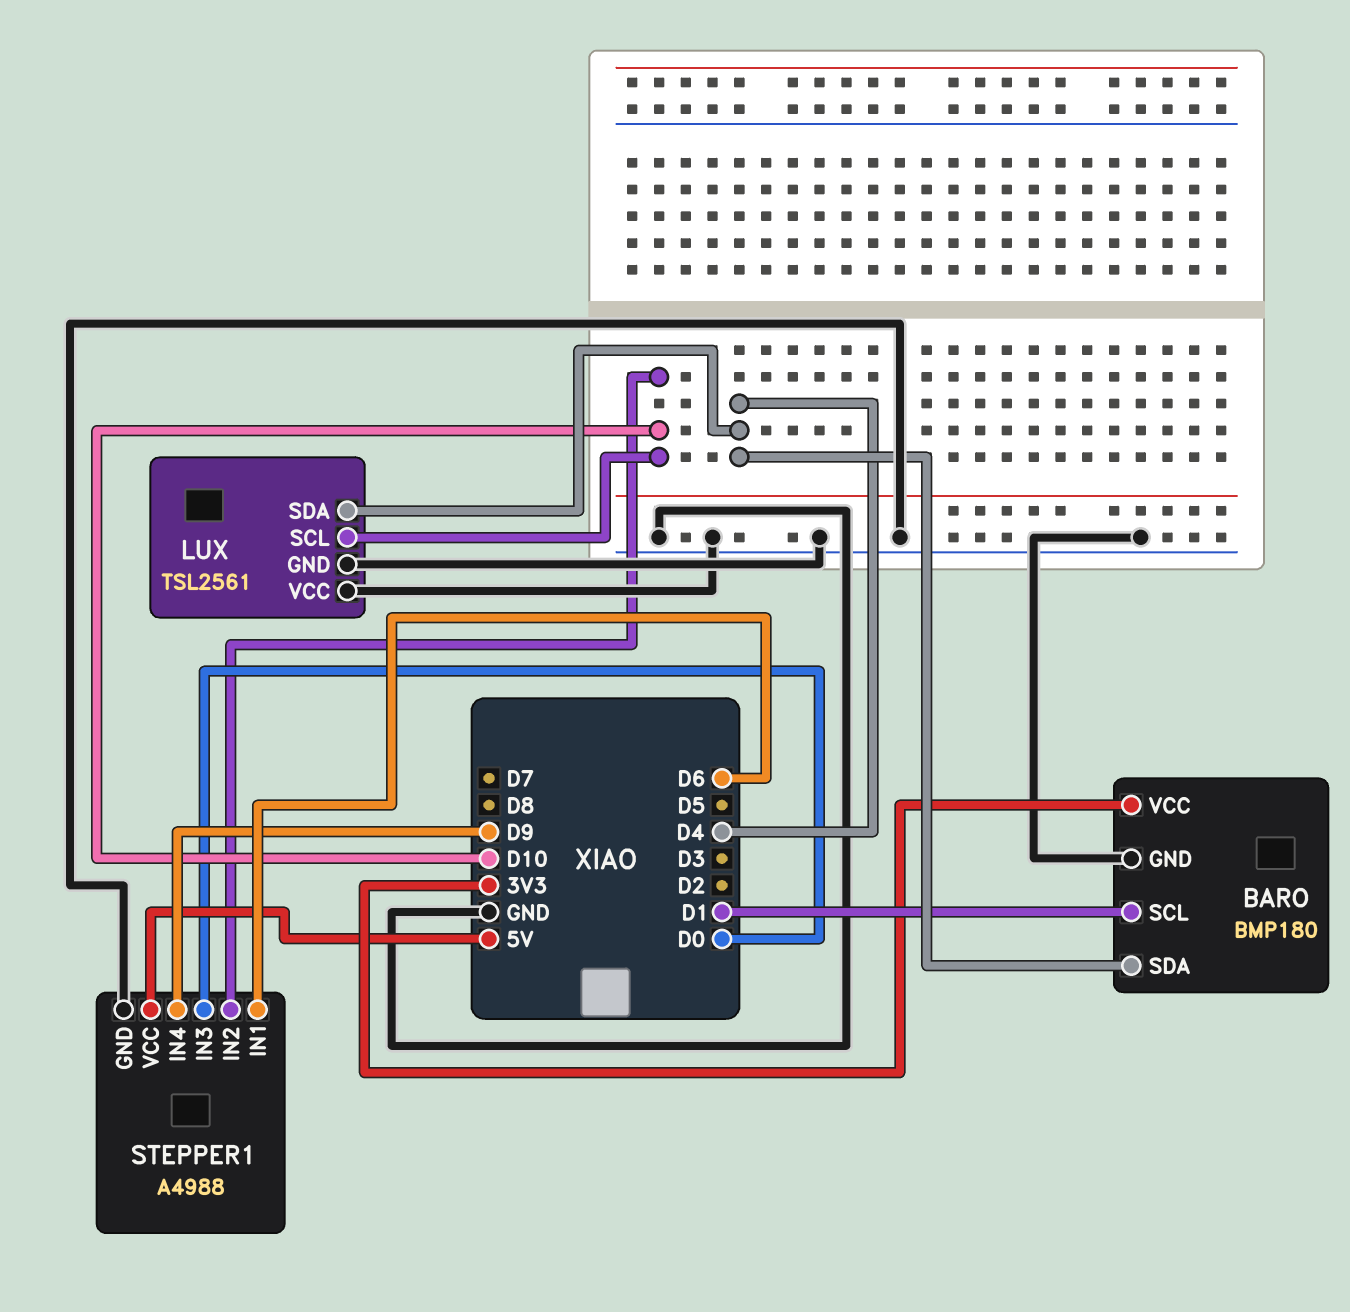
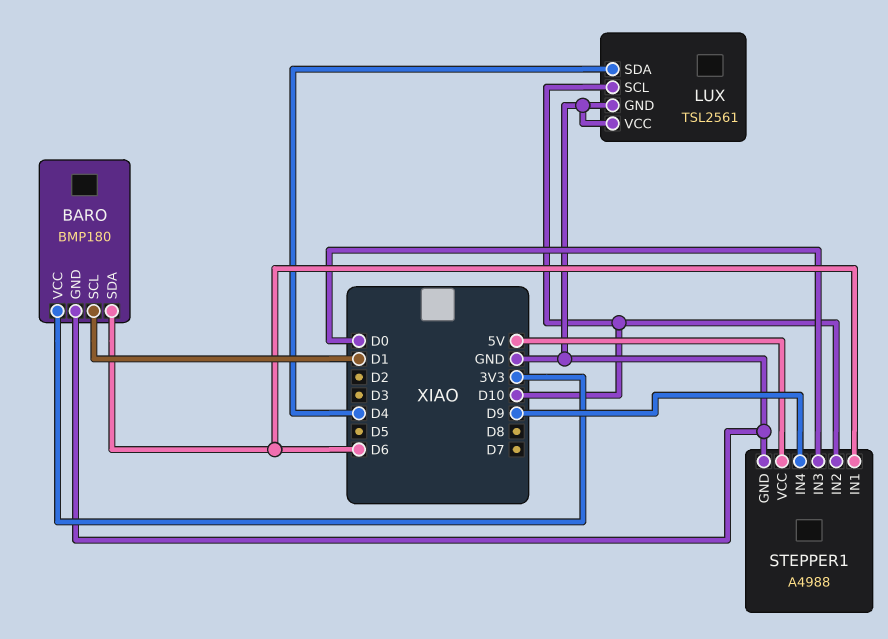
BARO pin SDA: D4 -> D6

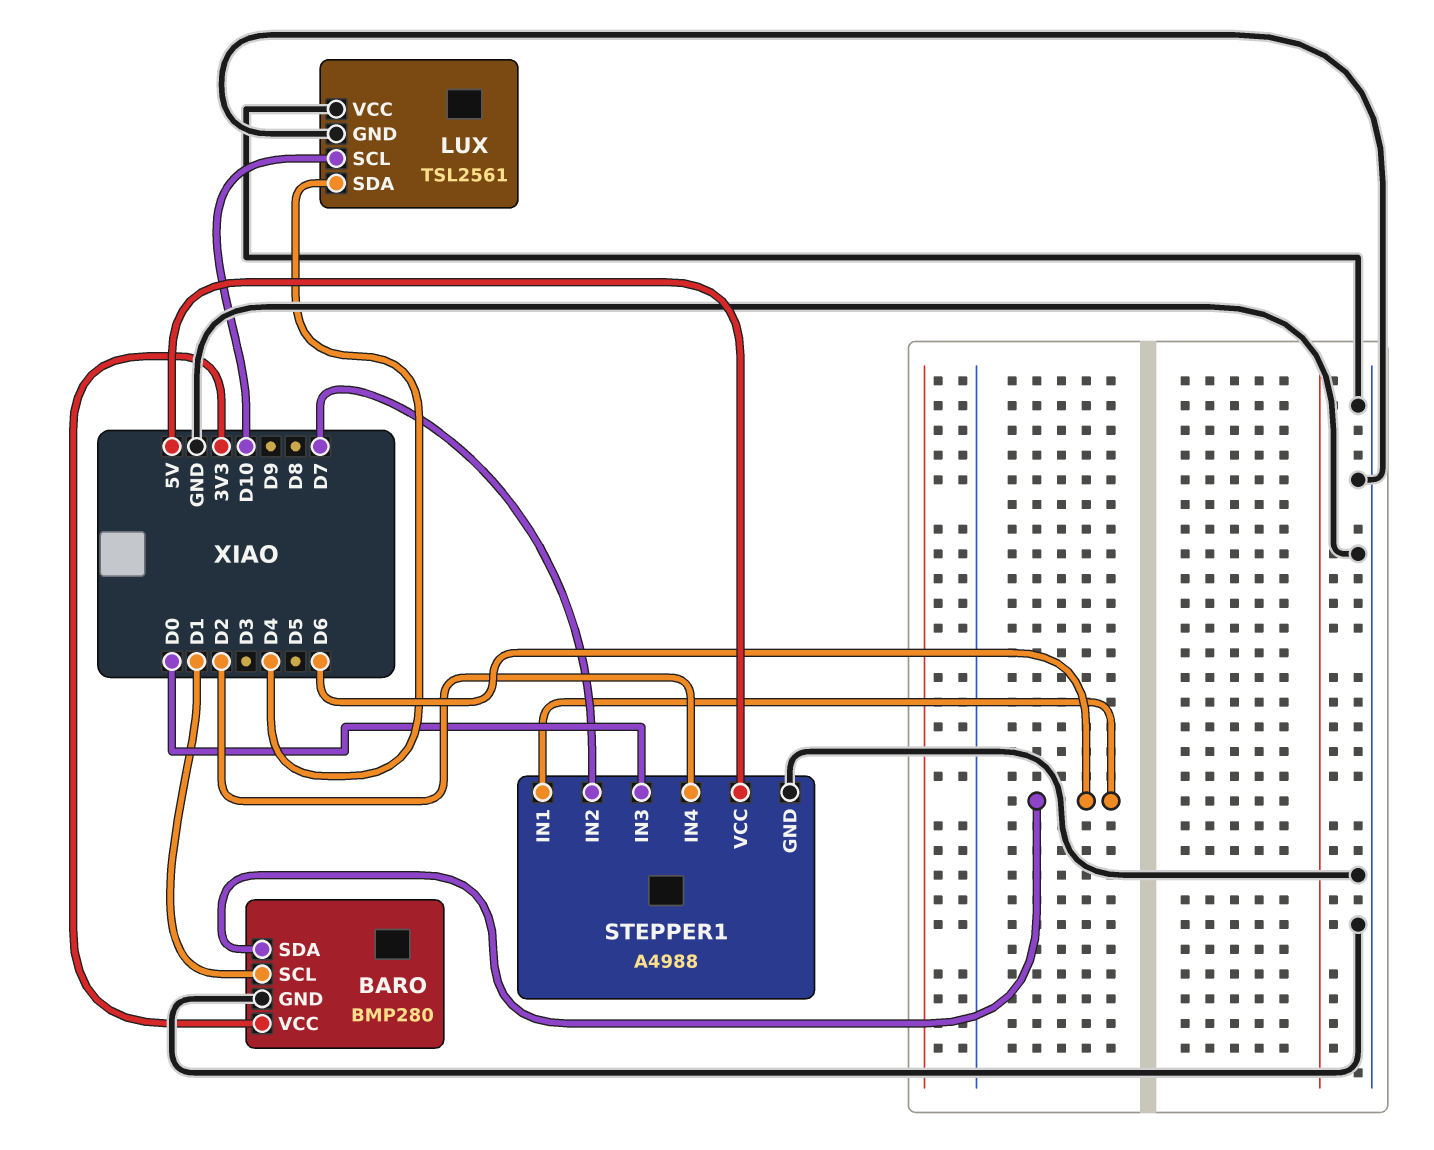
BARO: BMP180 -> BMP280
STEPPER1 pin IN2: D10 -> D7
STEPPER1 pin IN4: D9 -> D2

